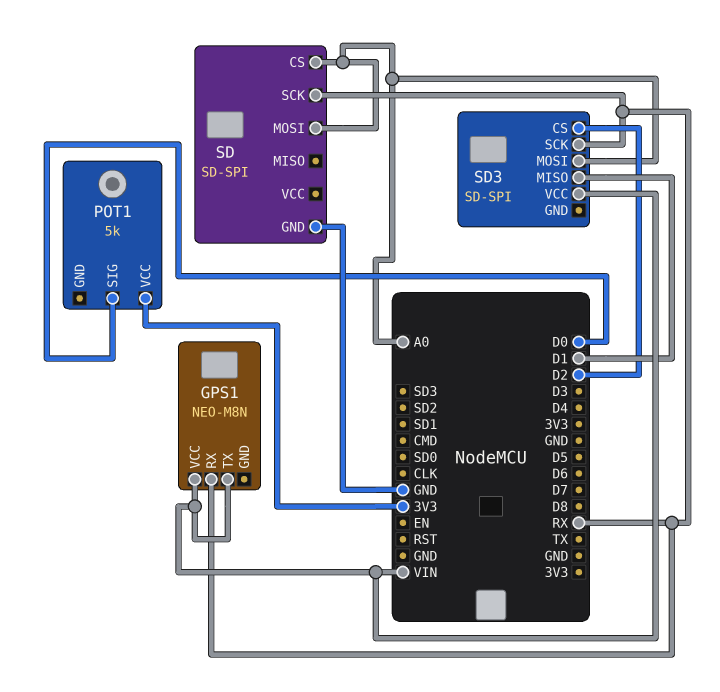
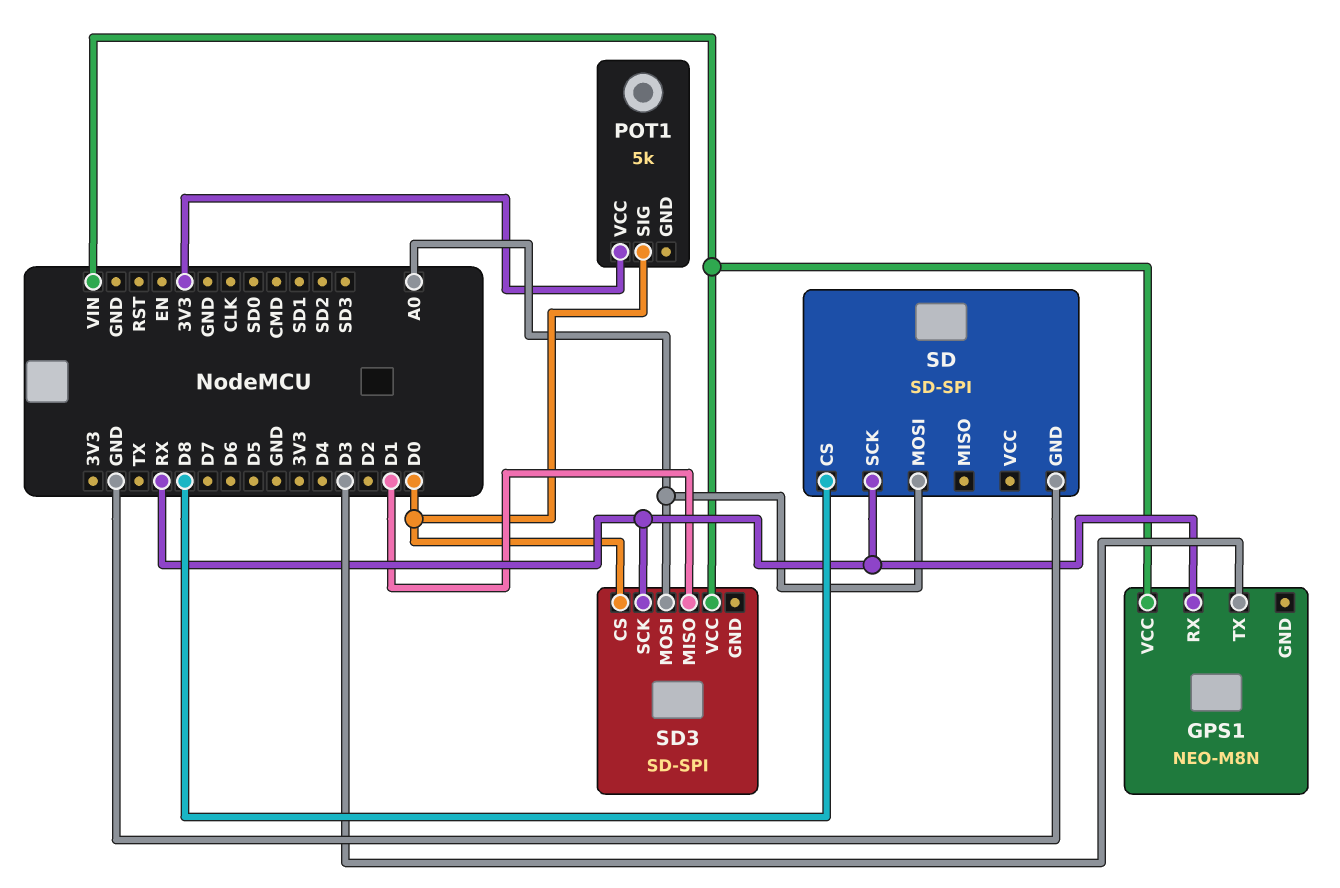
GPS1 pin TX: VIN -> D3
SD pin CS: A0 -> D8
SD3 pin CS: D2 -> D0

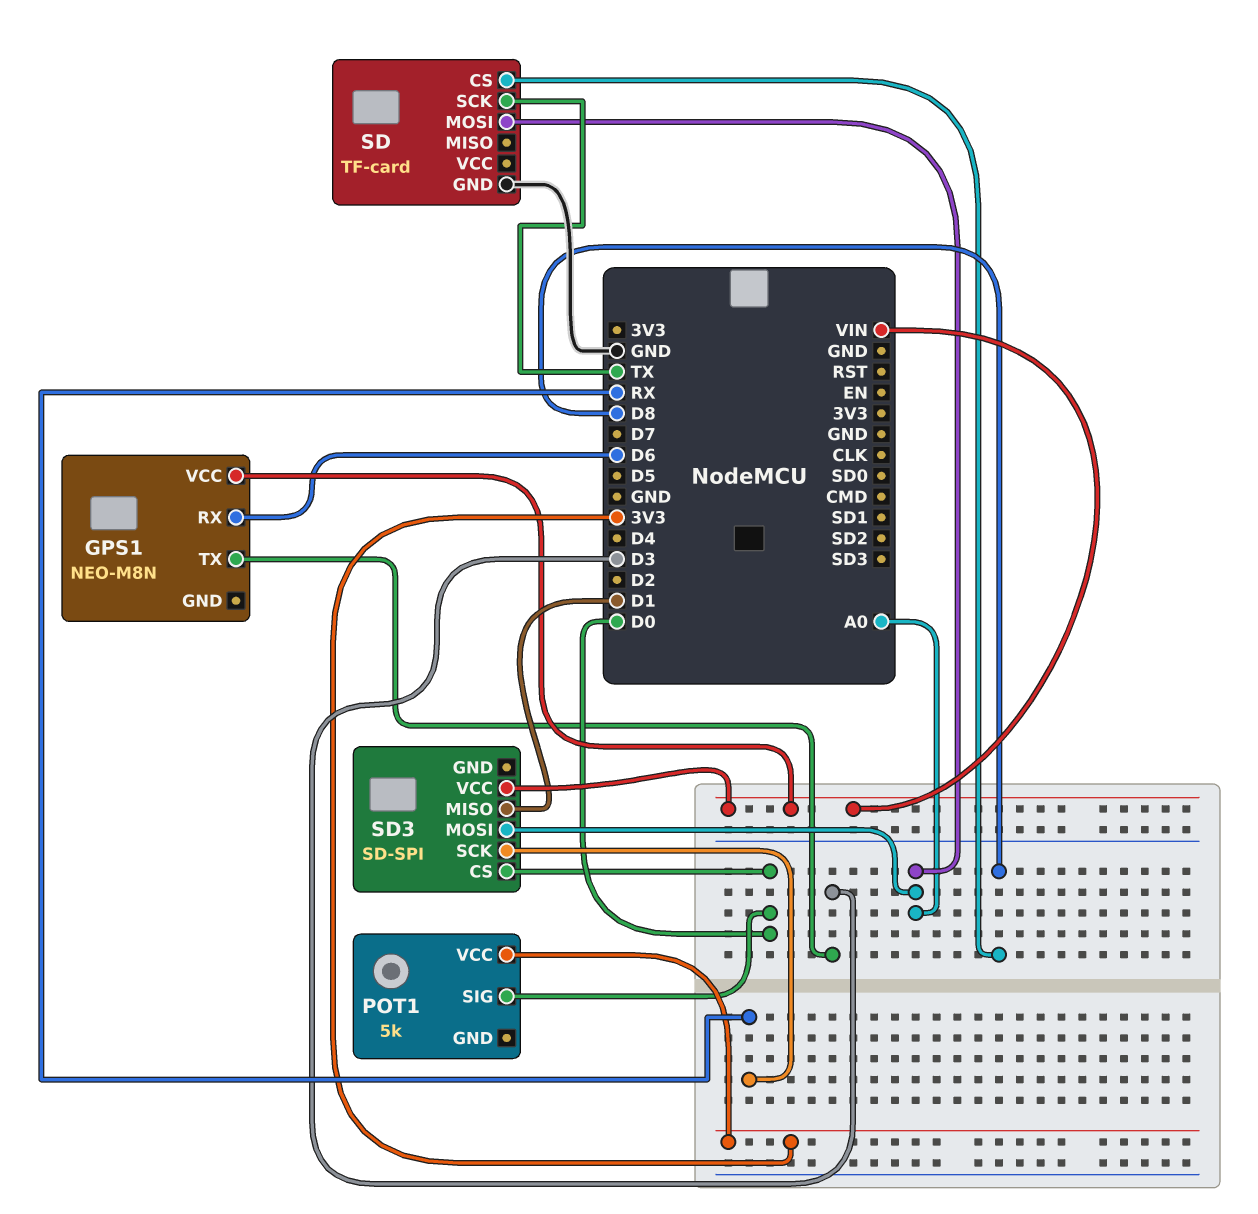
GPS1 pin RX: RX -> D6
SD: SD-SPI -> TF-card
SD pin SCK: RX -> TX

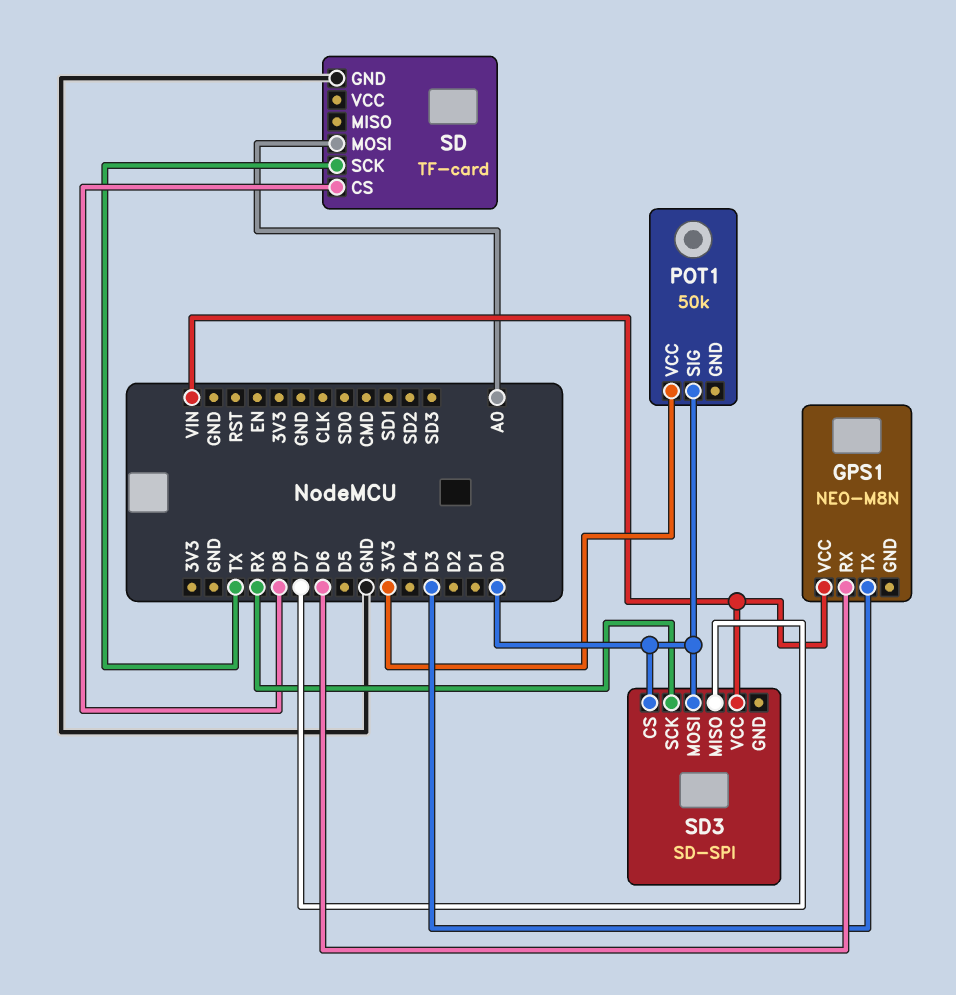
POT1: 5k -> 50k
SD3 pin MISO: D1 -> D7
SD3 pin MOSI: A0 -> D0

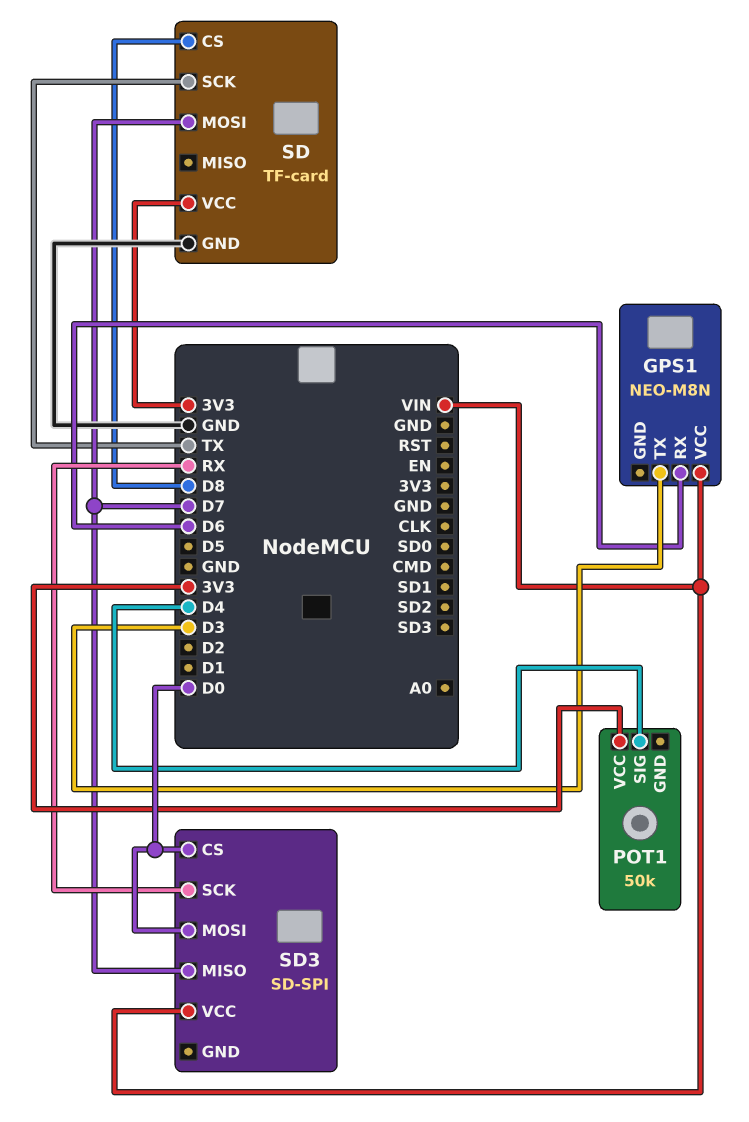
POT1 pin SIG: D0 -> D4
SD pin MOSI: A0 -> D7
SD pin VCC: none -> 3V3

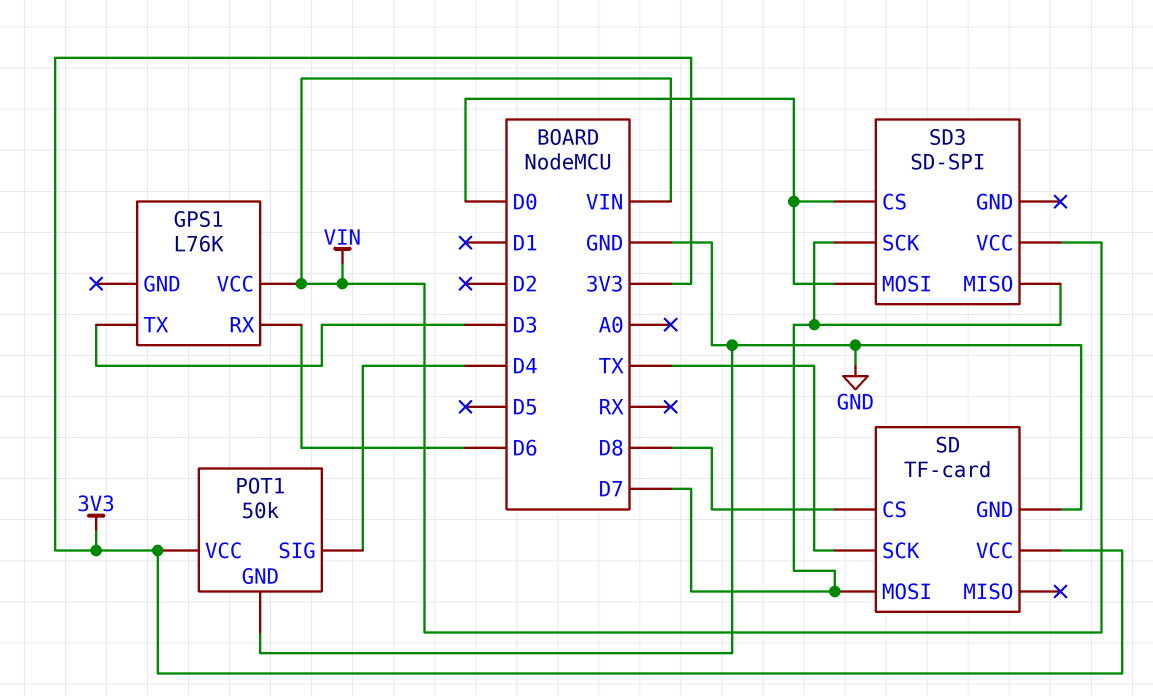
GPS1: NEO-M8N -> L76K
POT1 pin GND: none -> GND
SD3 pin SCK: RX -> D7

